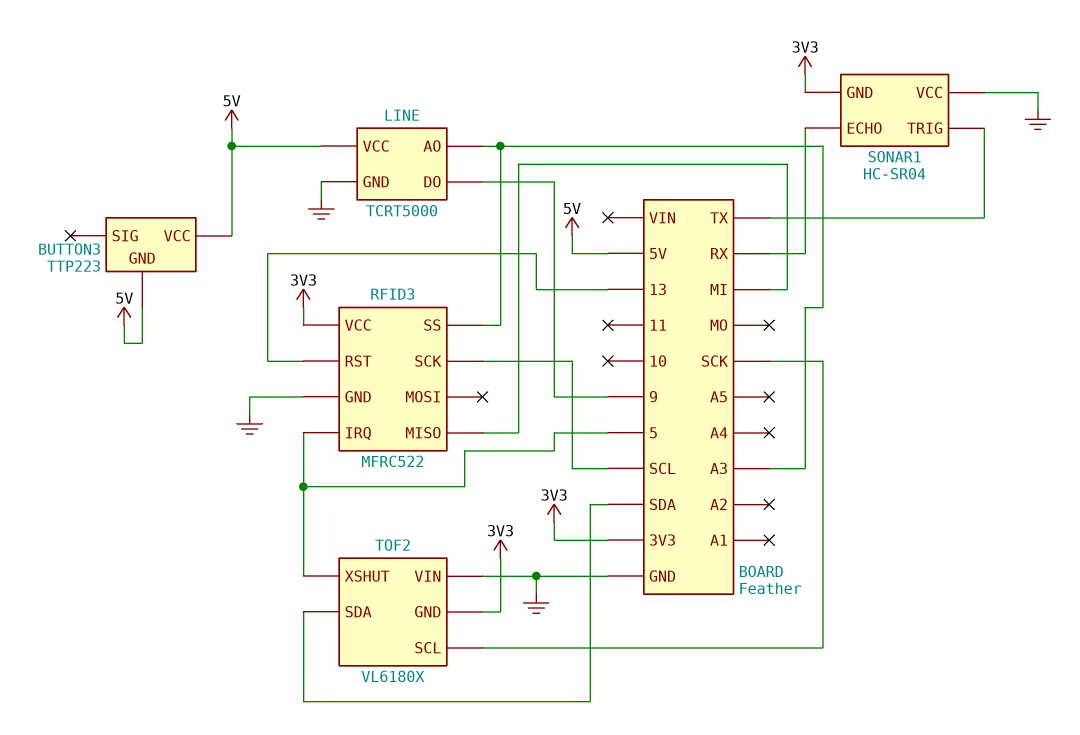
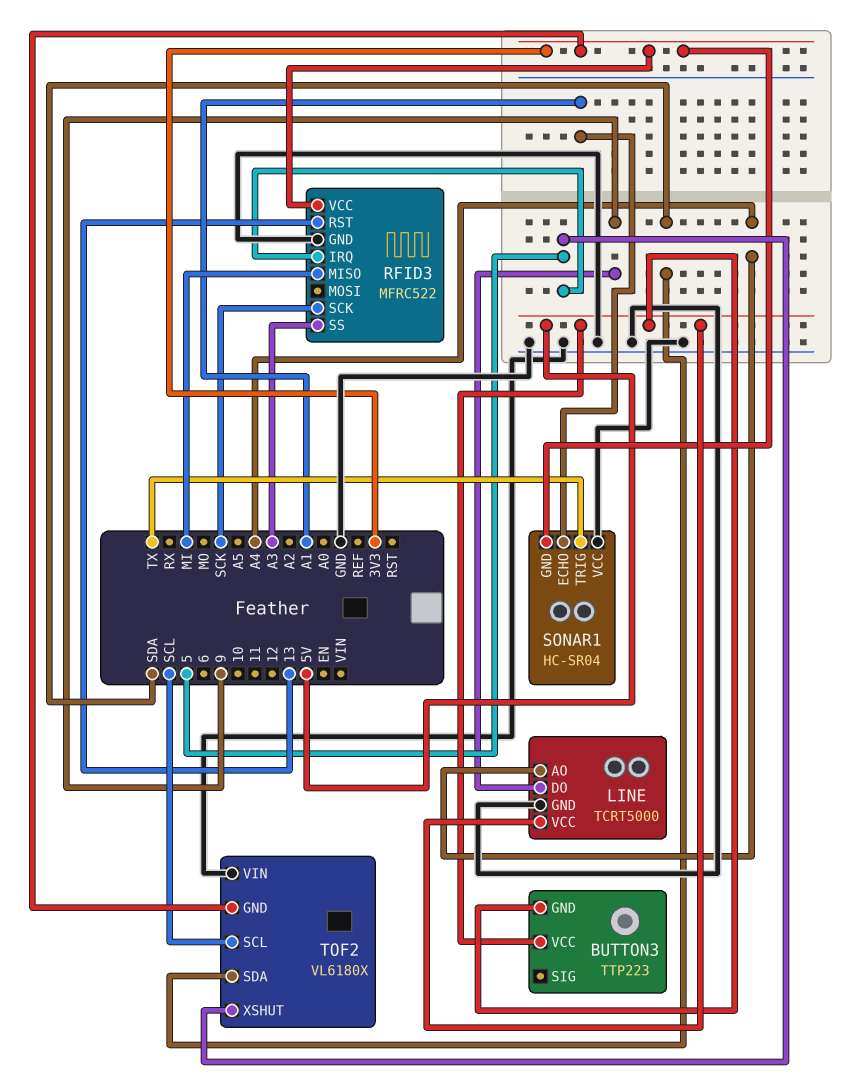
LINE pin AO: A3 -> A4
RFID3 pin SCK: SCL -> SCK
SONAR1 pin ECHO: RX -> A1
TOF2 pin SCL: SCK -> SCL

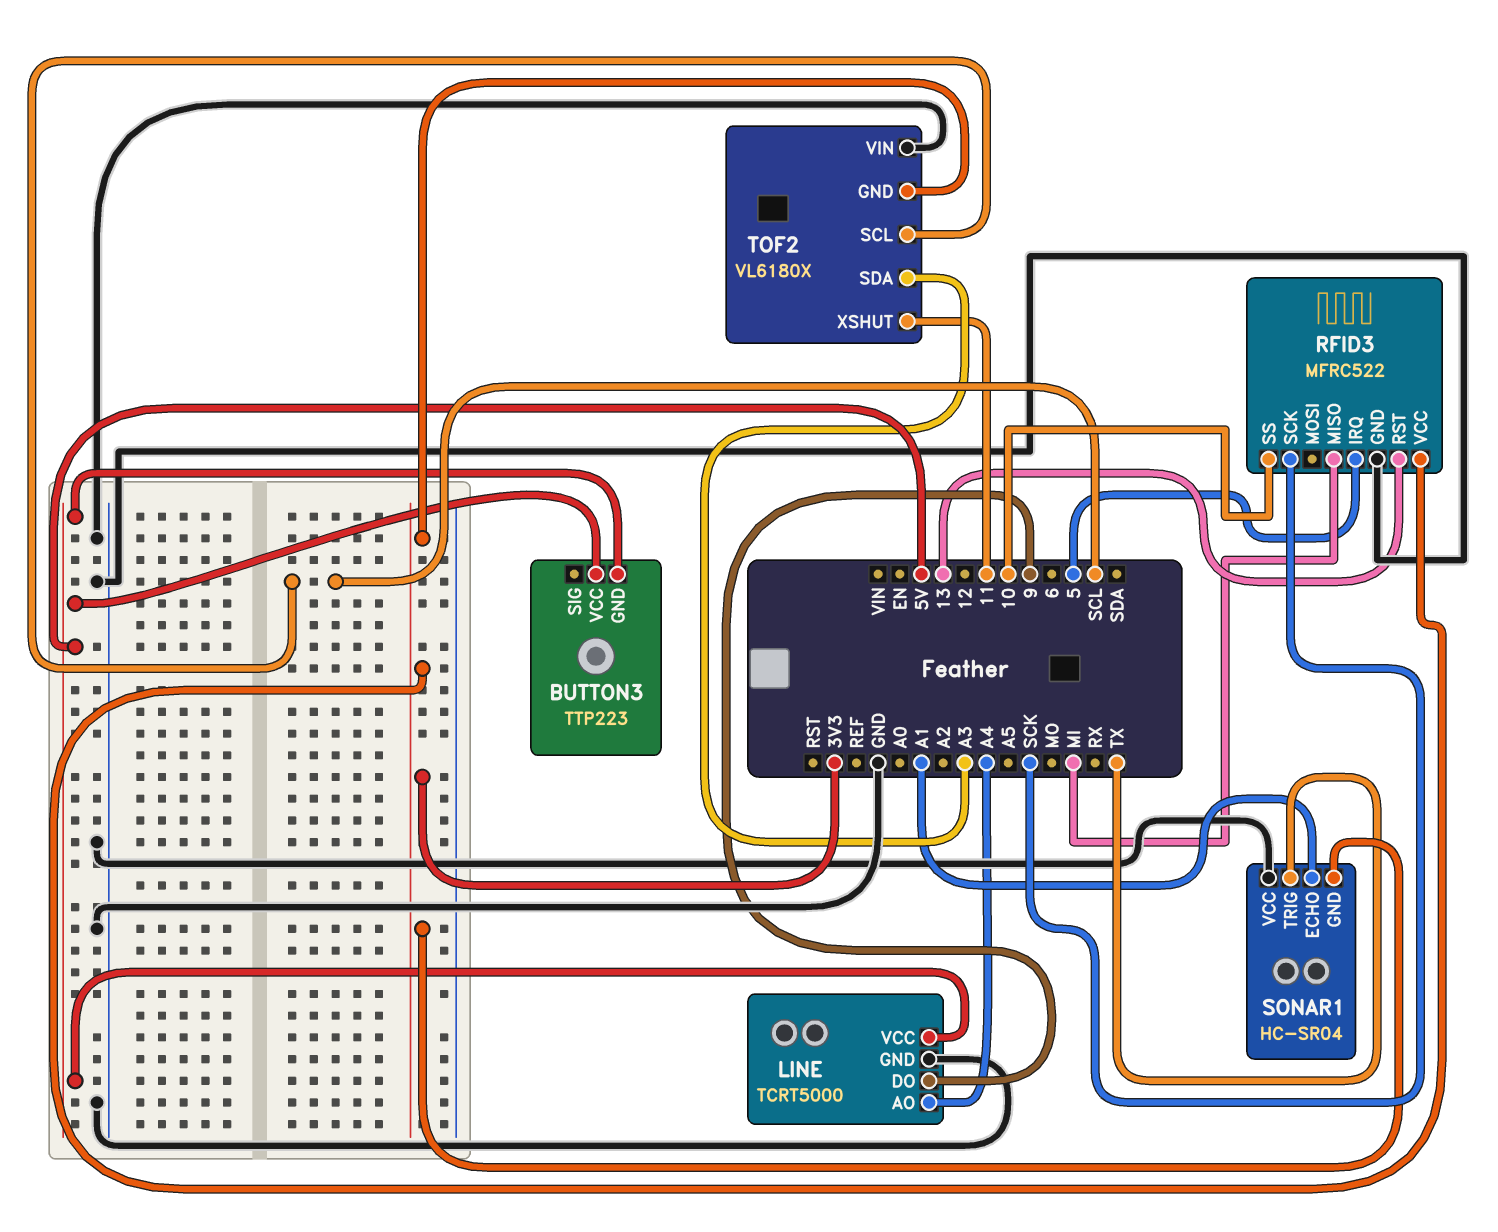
RFID3 pin SS: A3 -> 10
TOF2 pin SDA: SDA -> A3
TOF2 pin XSHUT: 5 -> 11

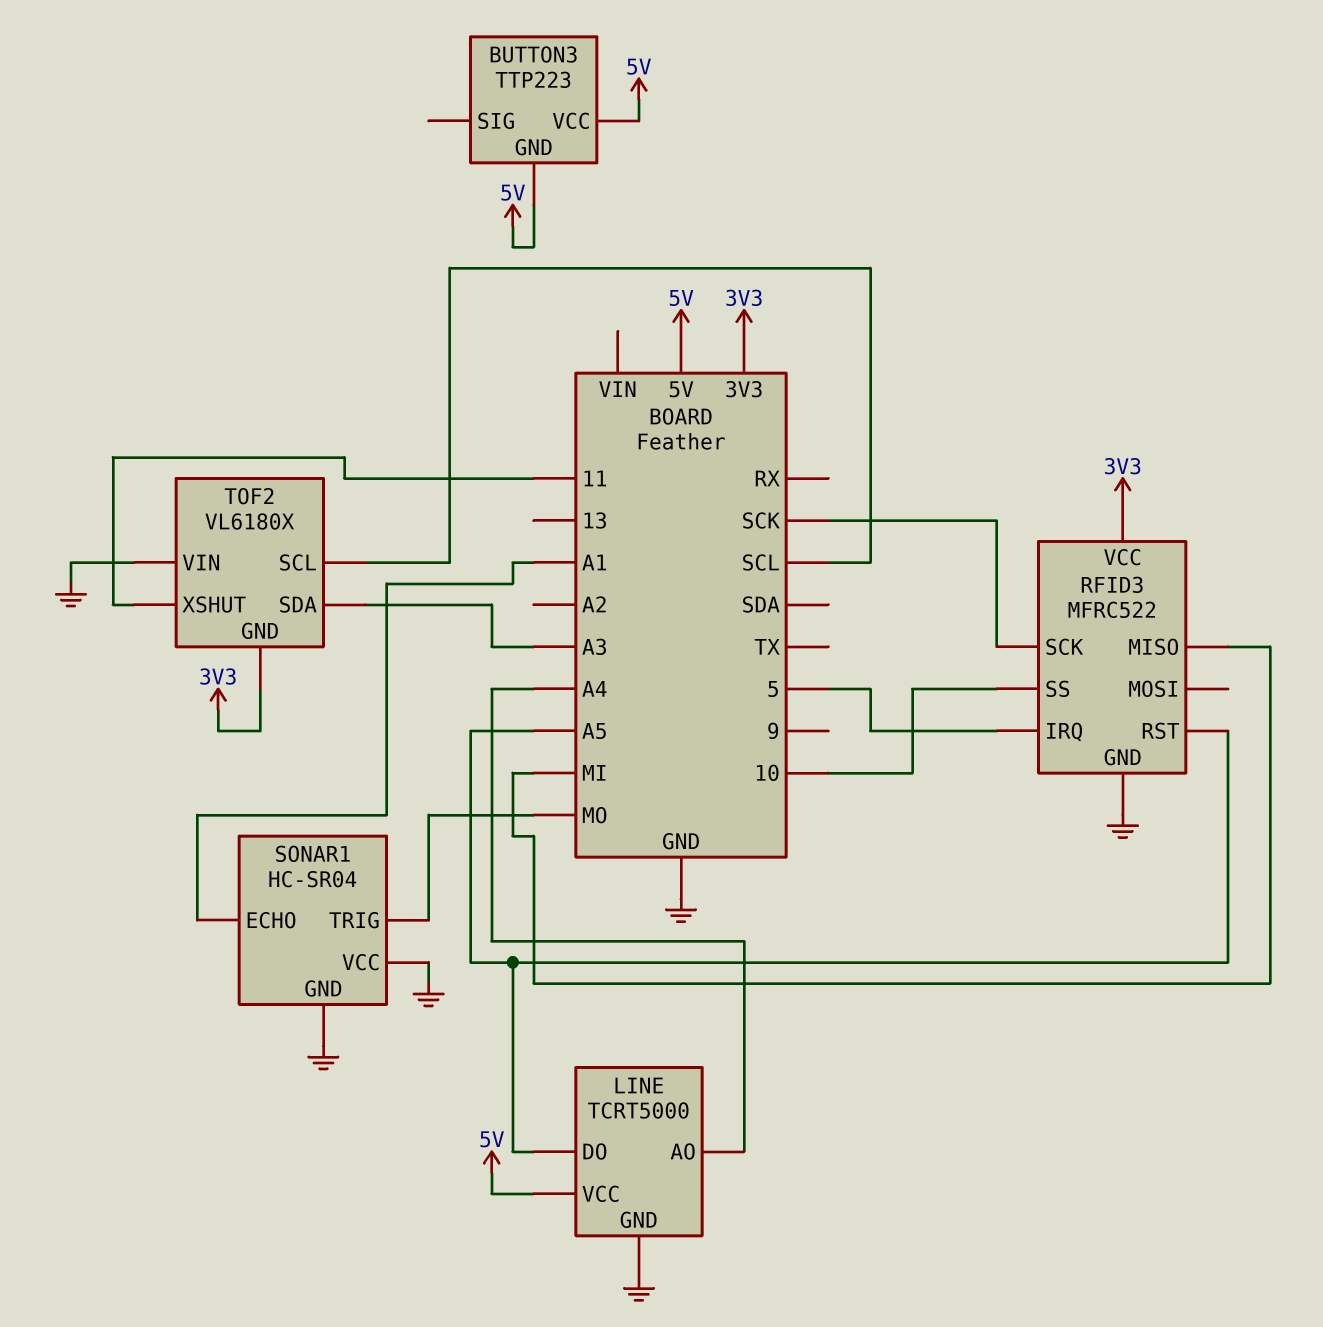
LINE pin DO: 9 -> A5
RFID3 pin RST: 13 -> A5
SONAR1 pin GND: 3V3 -> GND
SONAR1 pin TRIG: TX -> MO

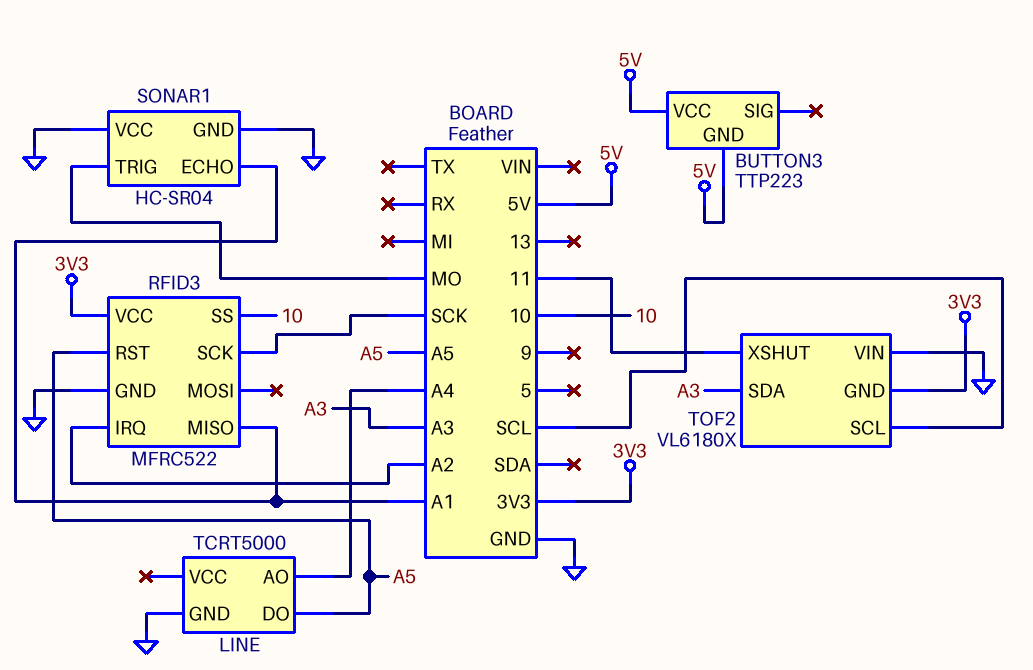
LINE pin VCC: 5V -> none
RFID3 pin IRQ: 5 -> A2
RFID3 pin MISO: MI -> A1

